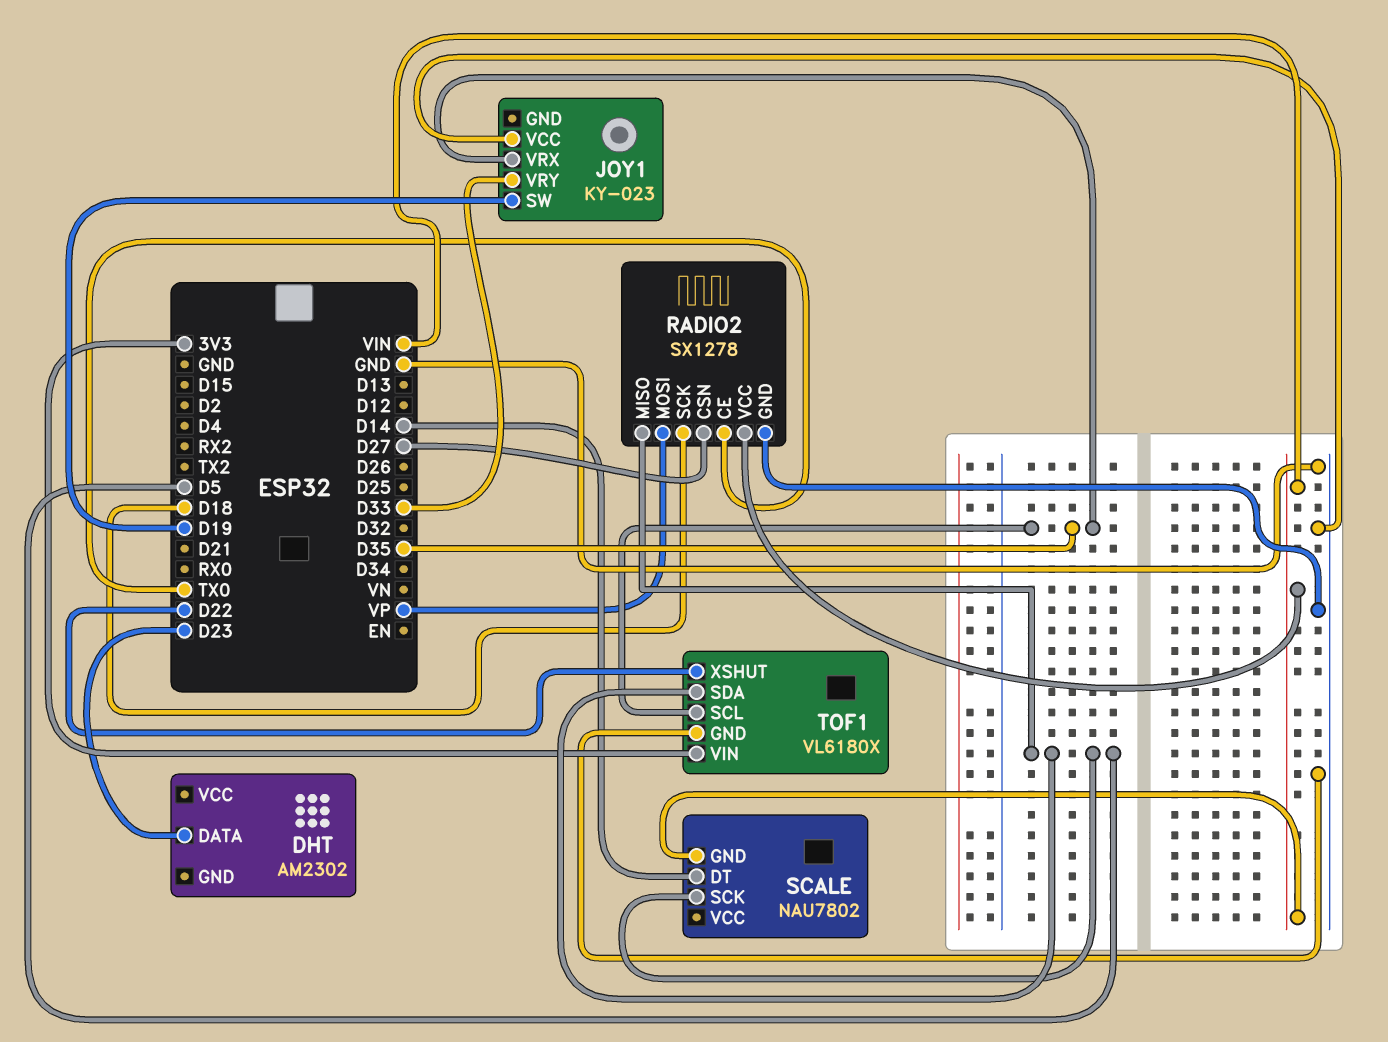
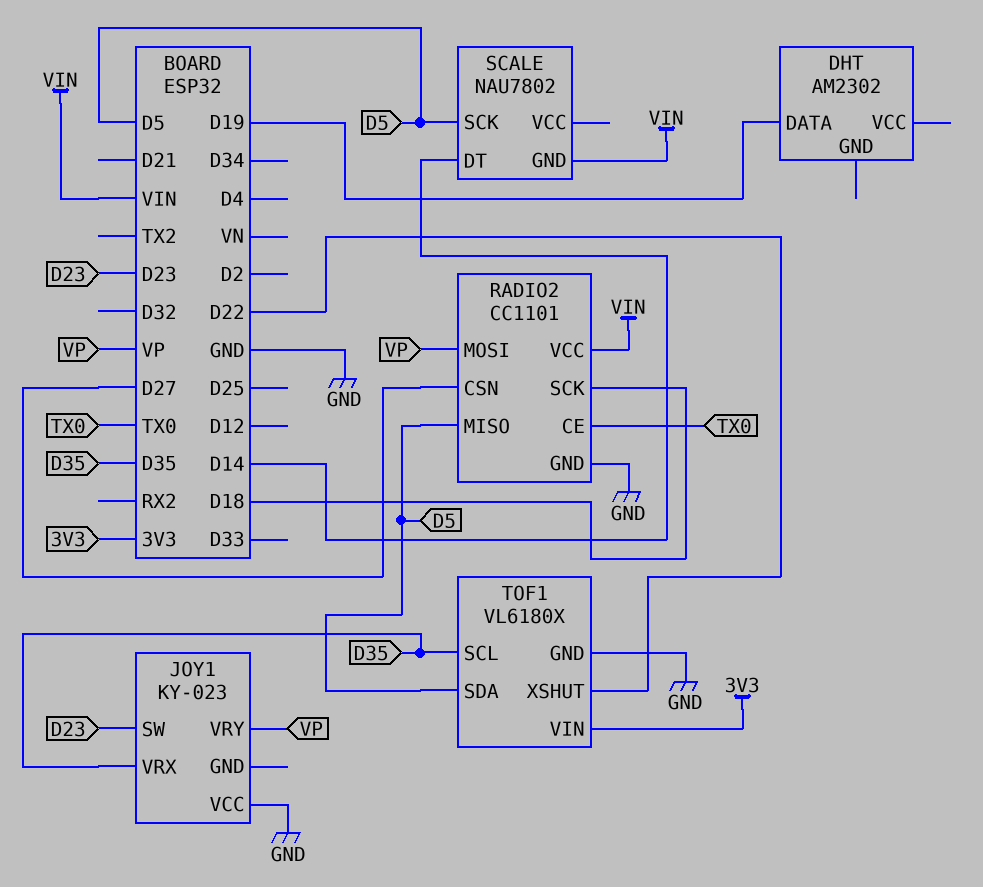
DHT pin DATA: D23 -> D19
JOY1 pin SW: D19 -> D23
JOY1 pin VRY: D33 -> VP
RADIO2: SX1278 -> CC1101

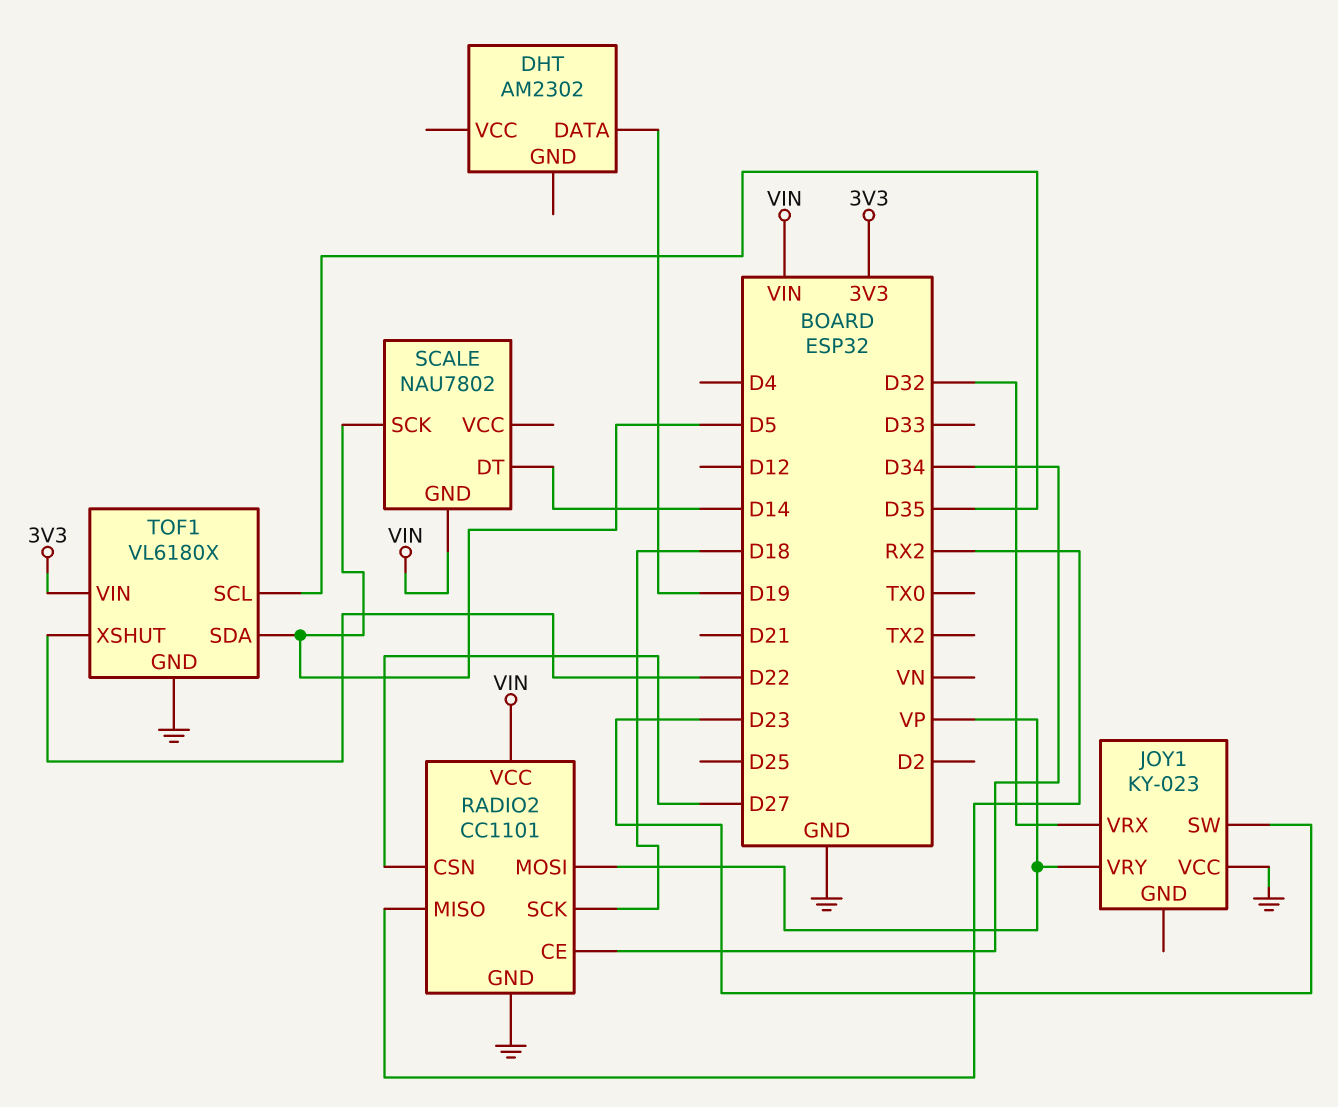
JOY1 pin VRX: D35 -> D32
RADIO2 pin CE: TX0 -> D34
RADIO2 pin MISO: D5 -> RX2

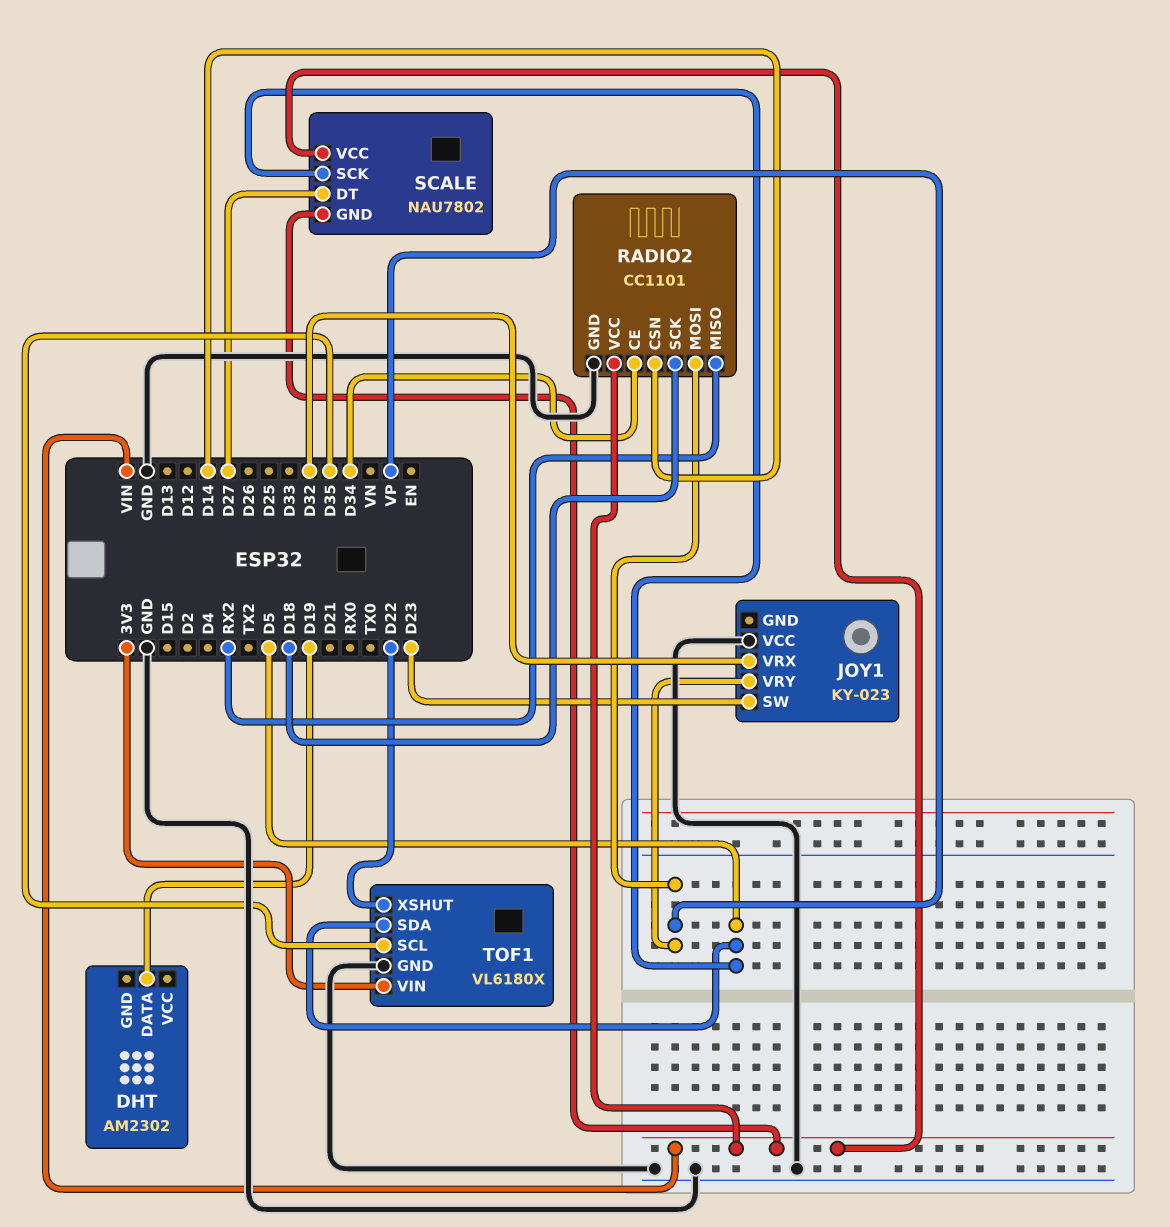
RADIO2 pin CSN: D27 -> D14
SCALE pin DT: D14 -> D27
SCALE pin VCC: none -> VIN

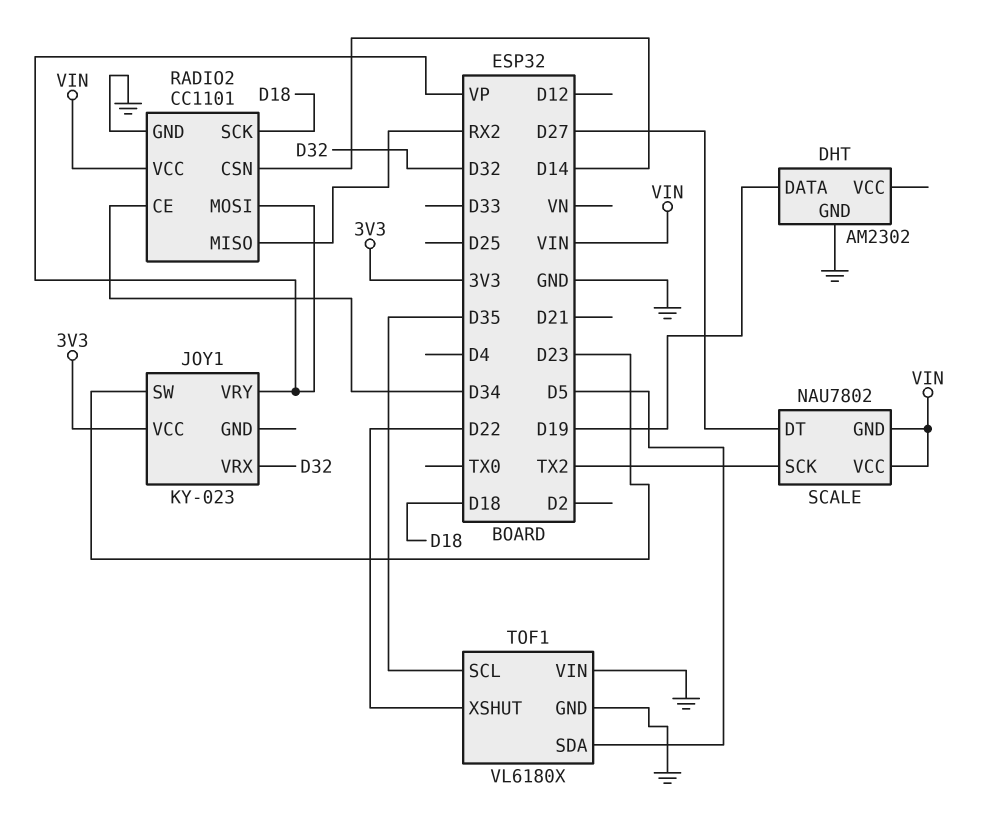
DHT pin GND: none -> GND
JOY1 pin VCC: GND -> 3V3
SCALE pin SCK: D5 -> TX2
TOF1 pin VIN: 3V3 -> GND

